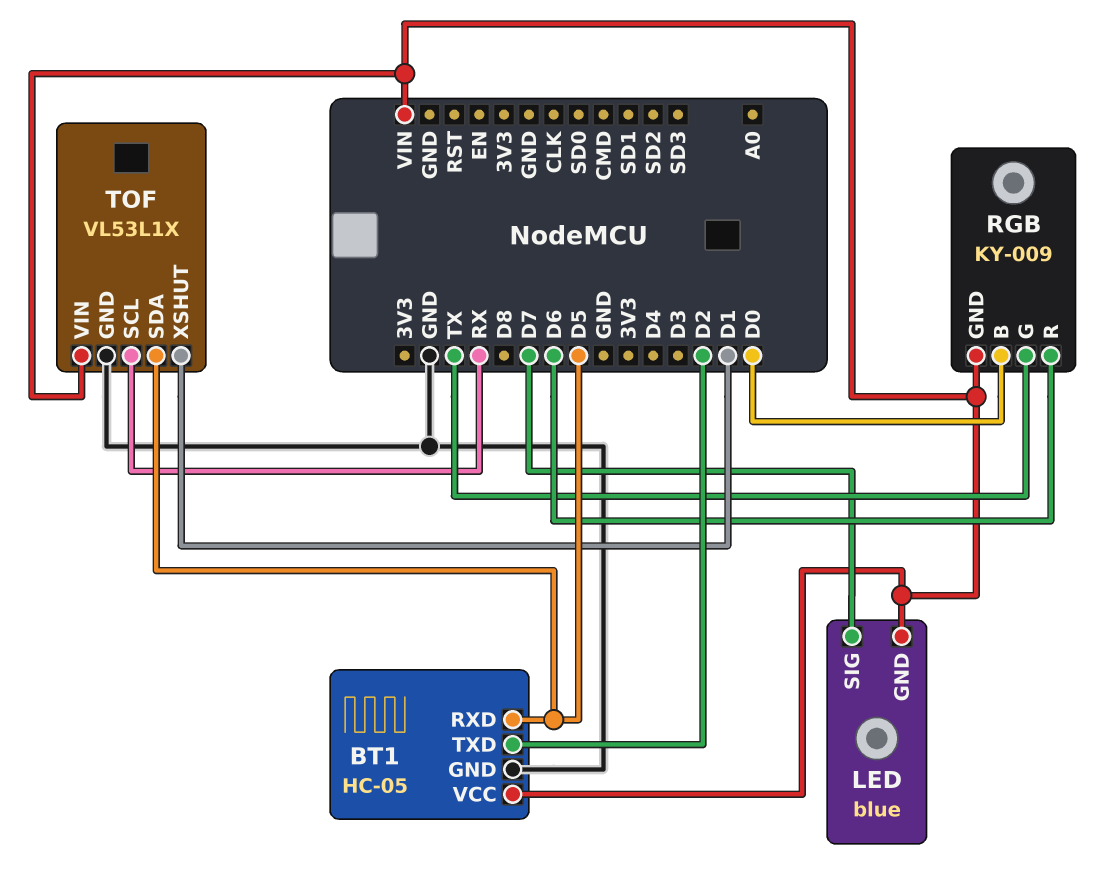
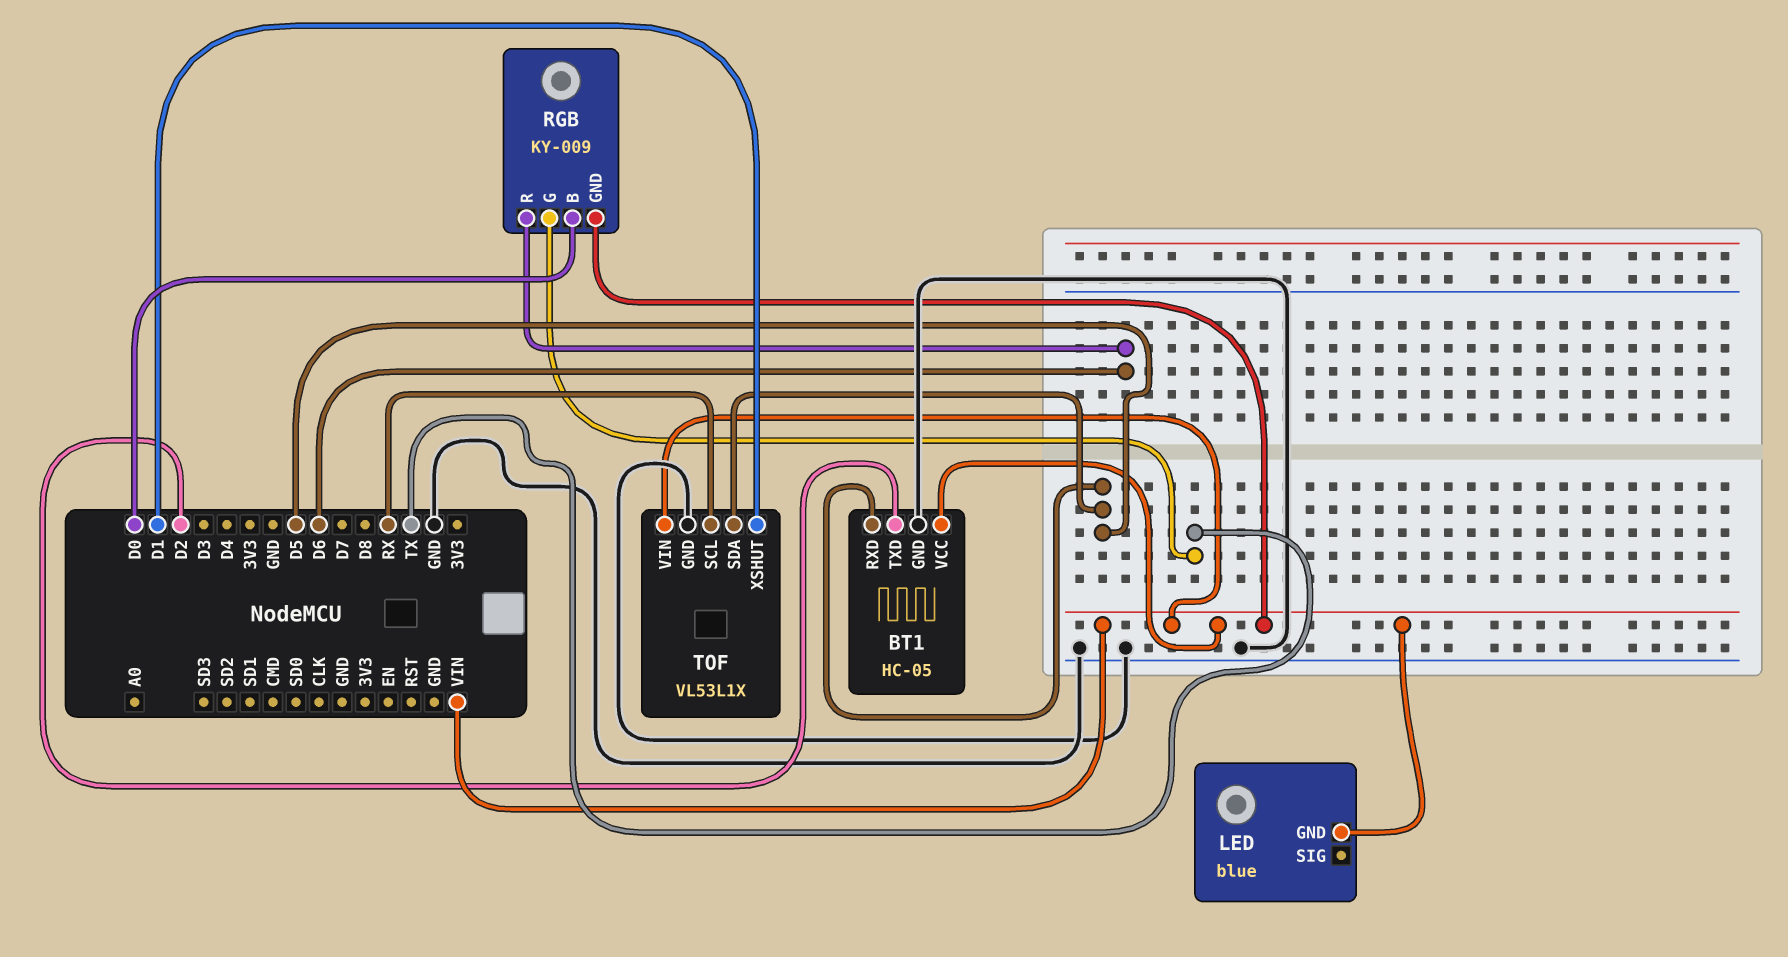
LED pin SIG: D7 -> none

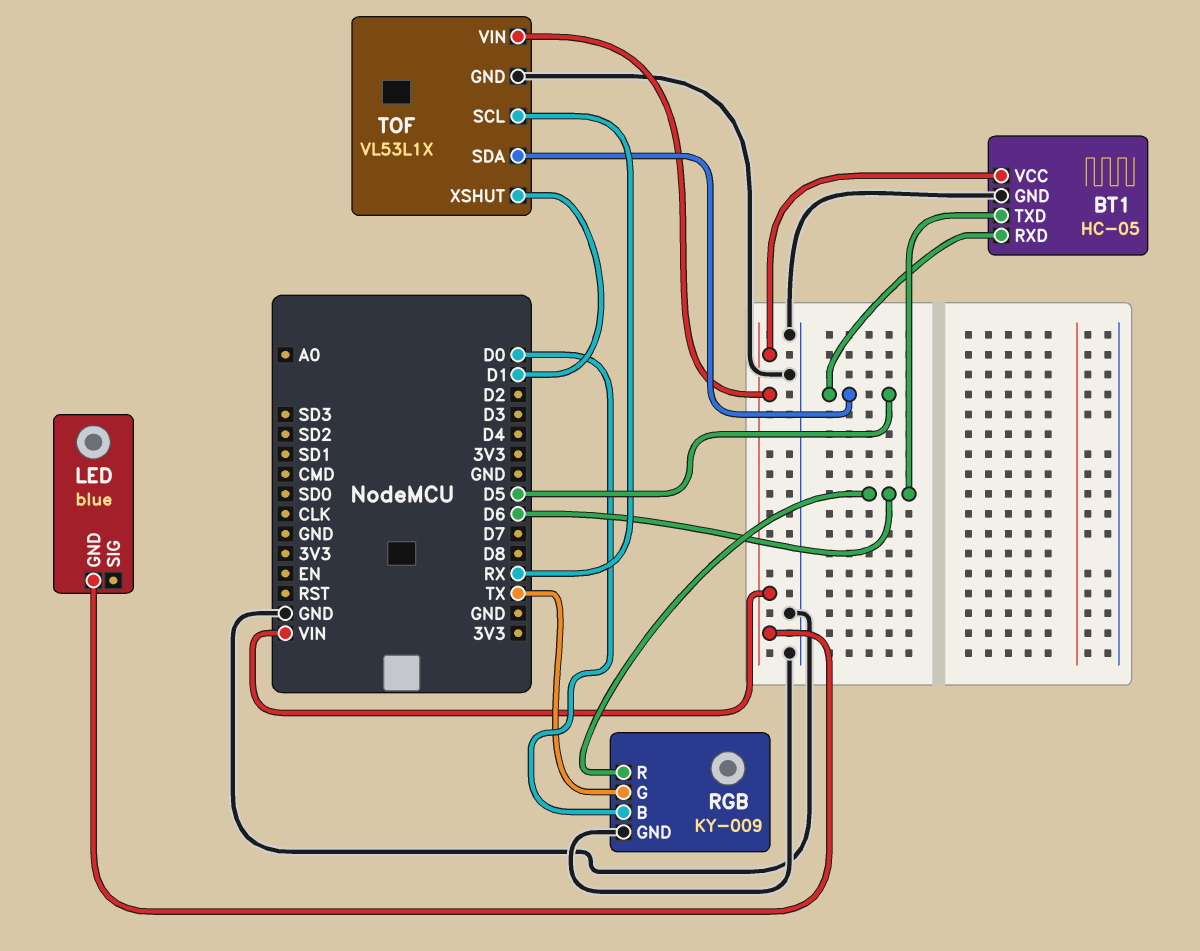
BT1 pin TXD: D2 -> D6
RGB pin GND: VIN -> GND

